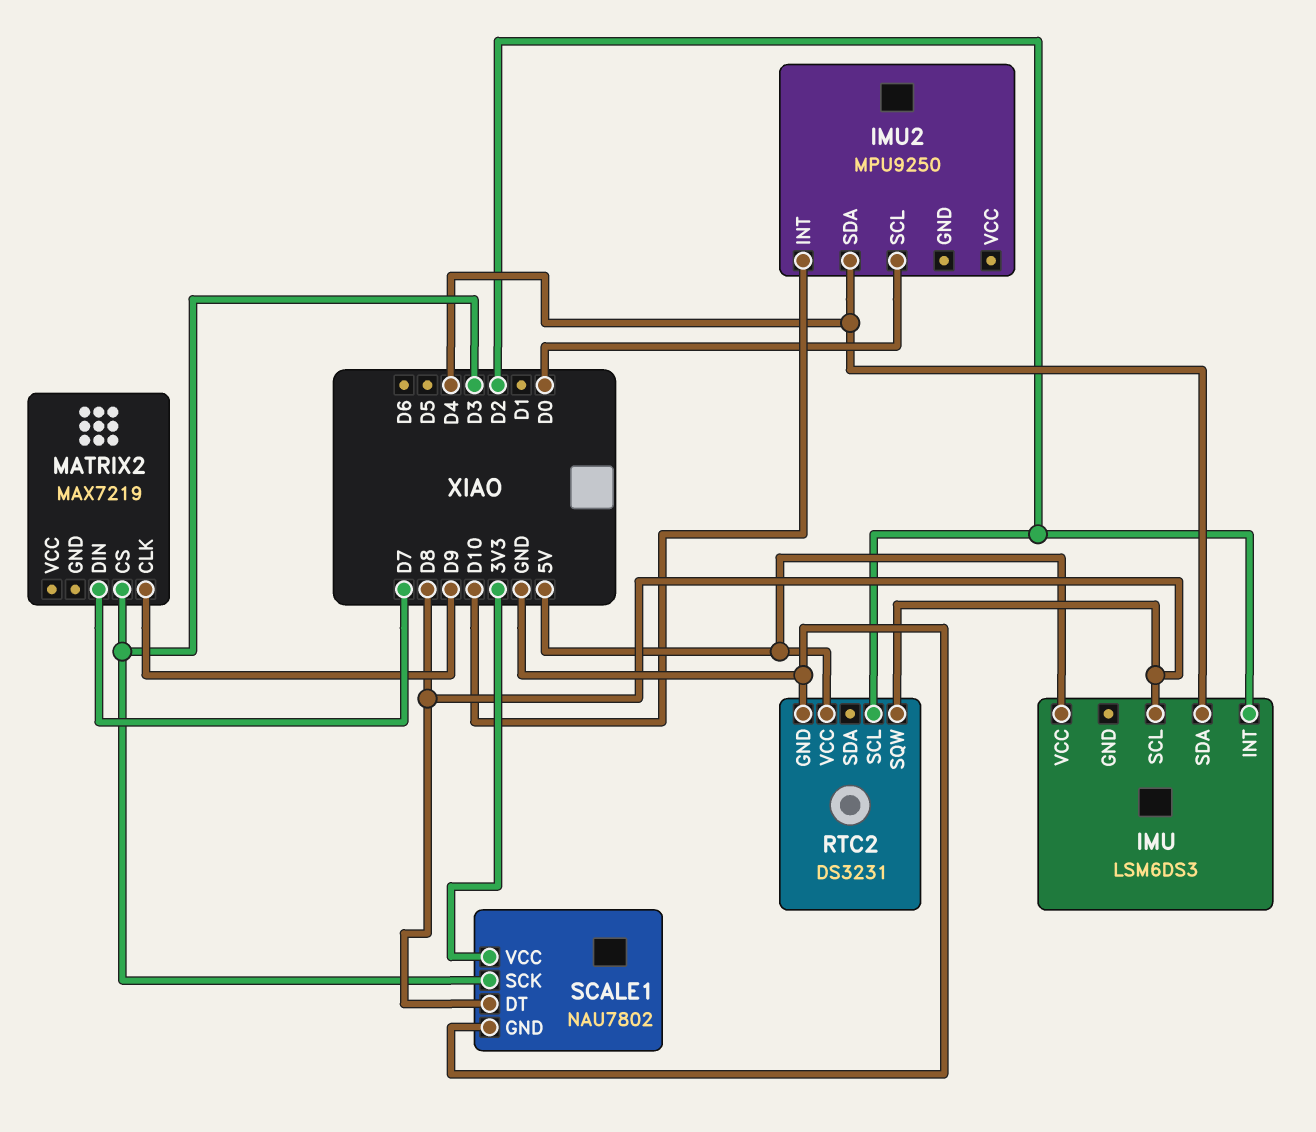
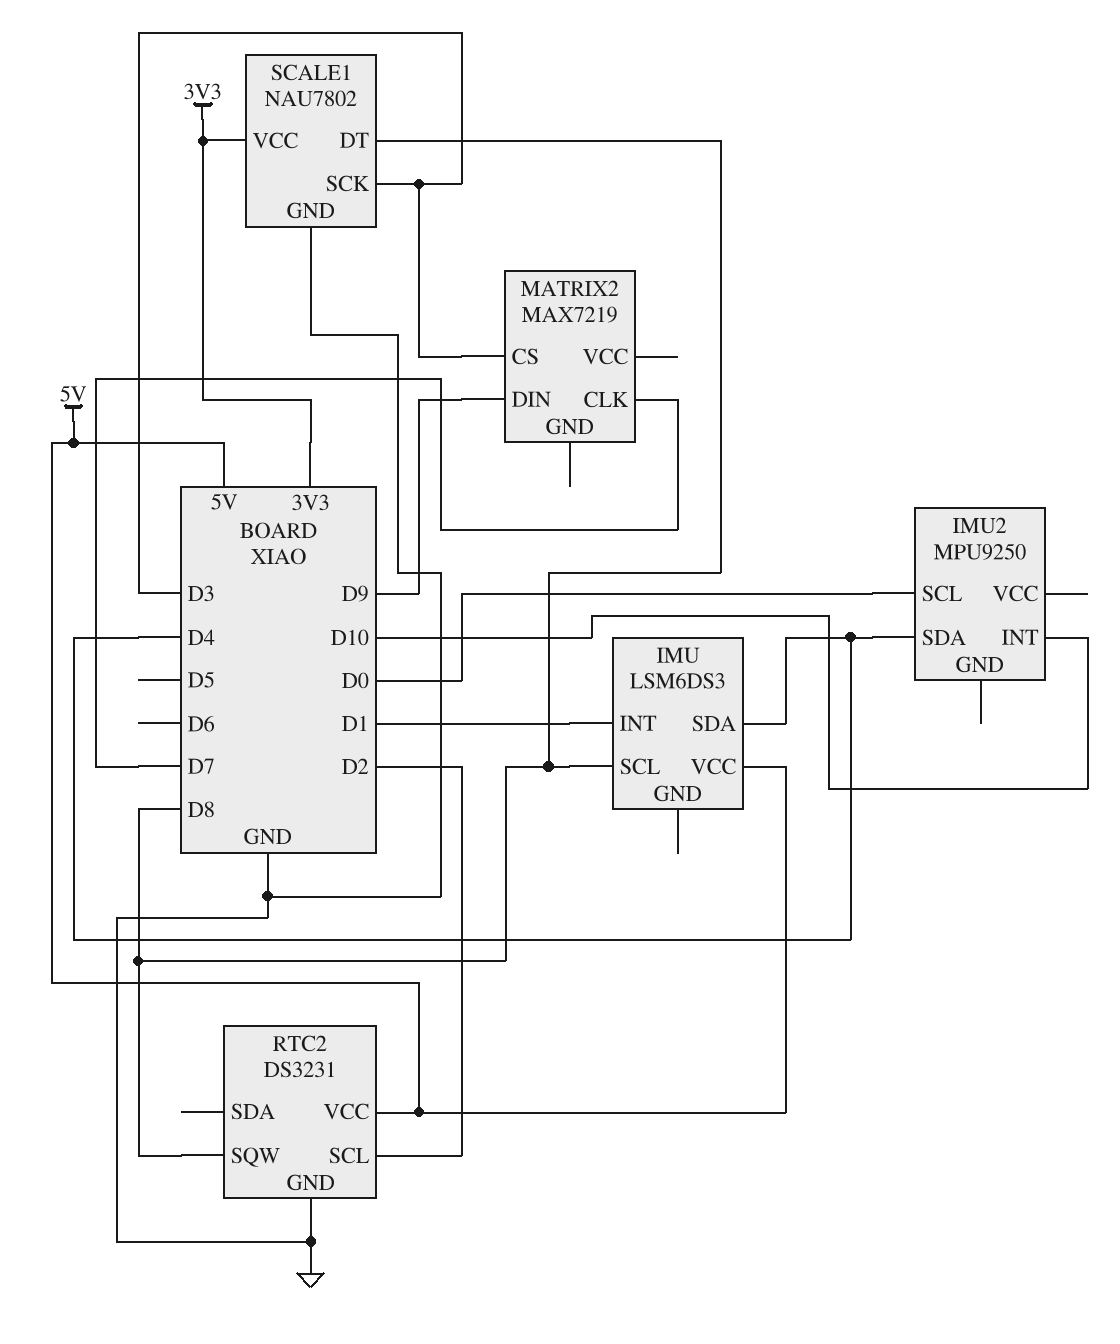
IMU pin INT: D2 -> D1
MATRIX2 pin CLK: D9 -> D7
MATRIX2 pin DIN: D7 -> D9

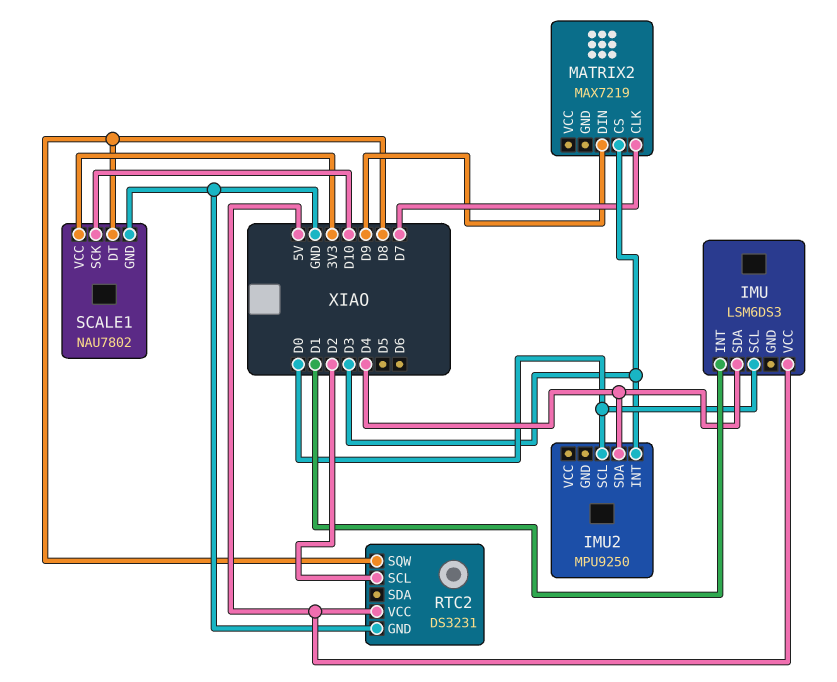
IMU pin SCL: D8 -> D0
IMU2 pin INT: D10 -> D3
SCALE1 pin SCK: D3 -> D10

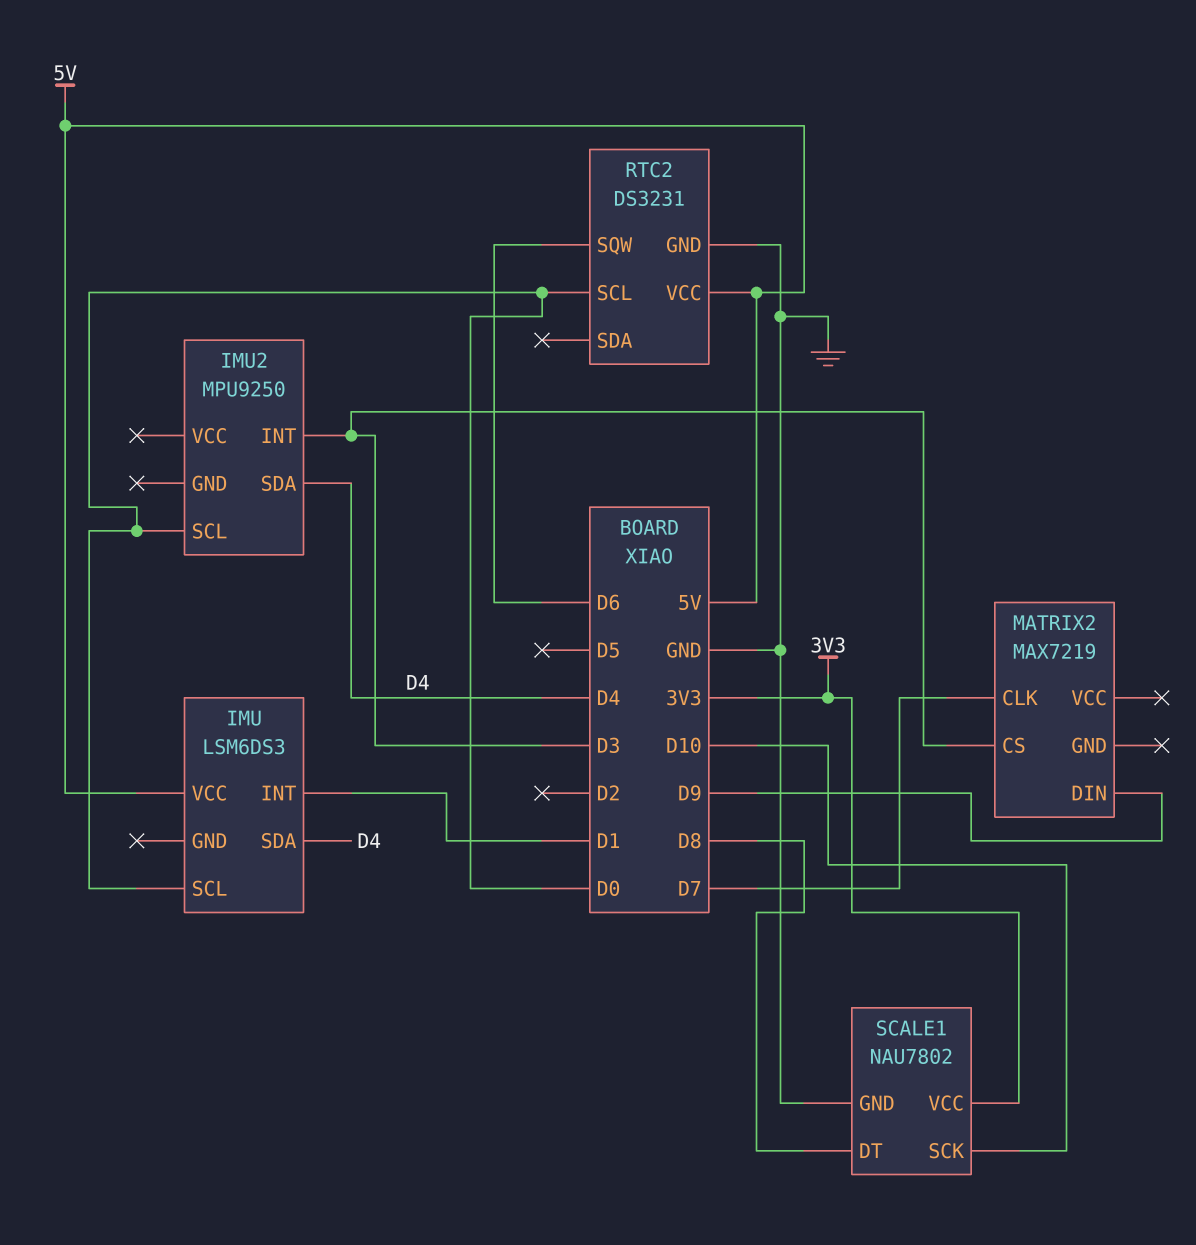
RTC2 pin SCL: D2 -> D0
RTC2 pin SQW: D8 -> D6

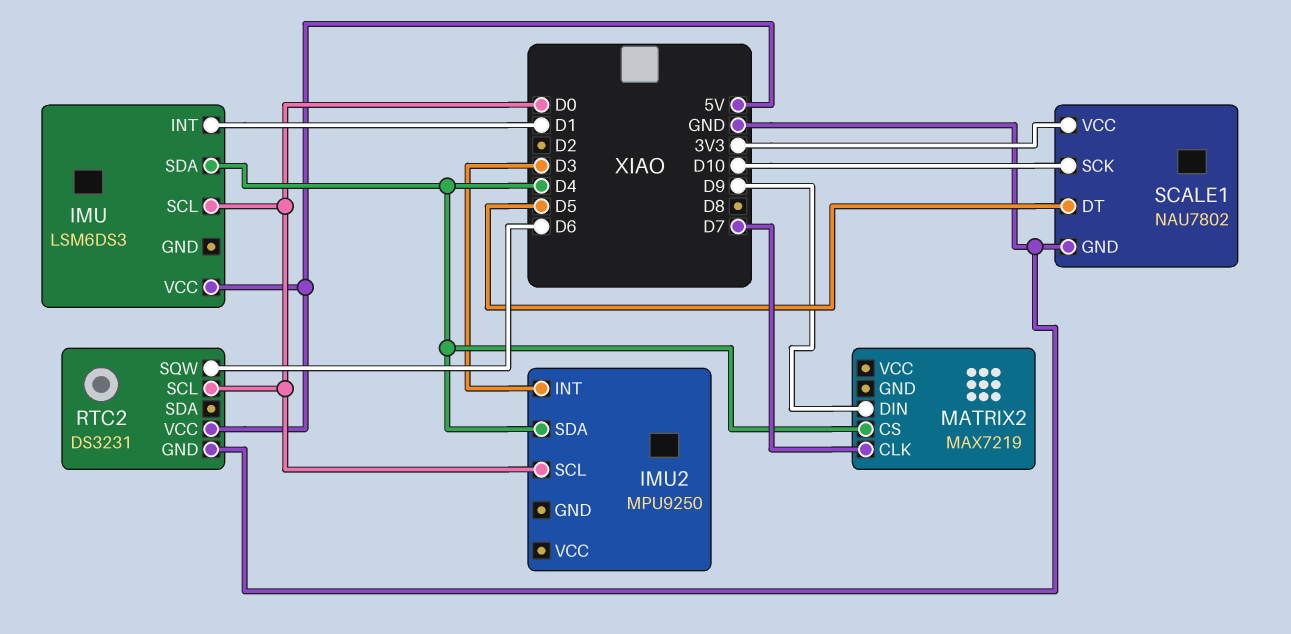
MATRIX2 pin CS: D3 -> D4
SCALE1 pin DT: D8 -> D5

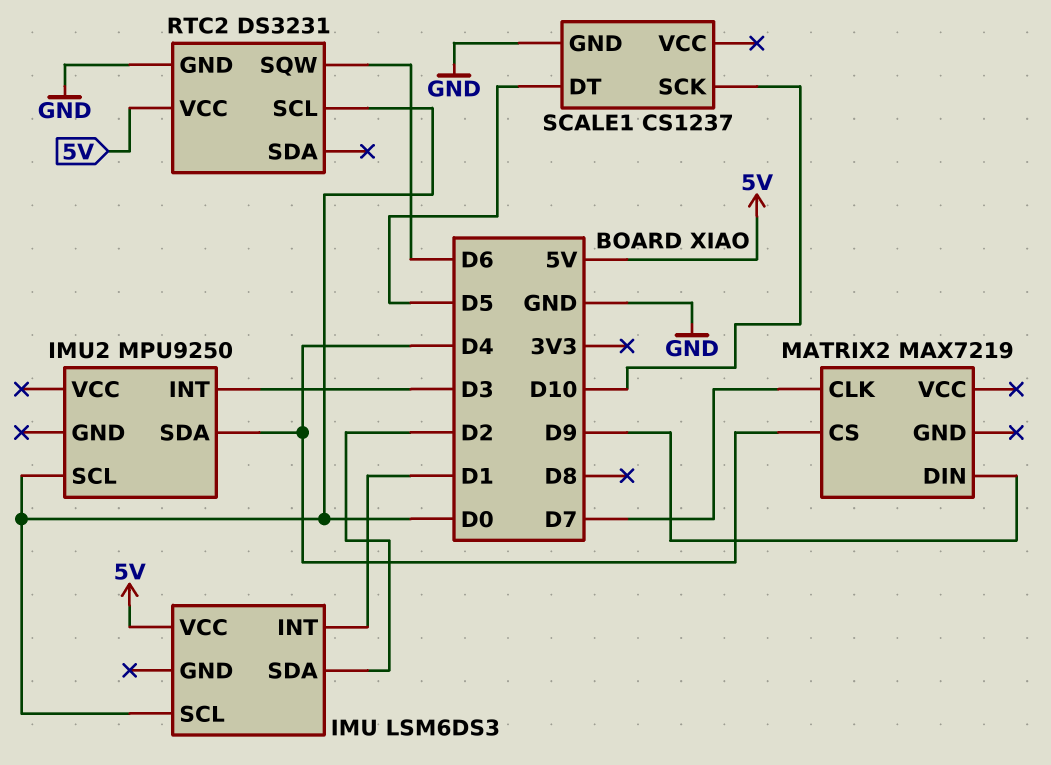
IMU pin SDA: D4 -> D2
SCALE1: NAU7802 -> CS1237
SCALE1 pin VCC: 3V3 -> none

